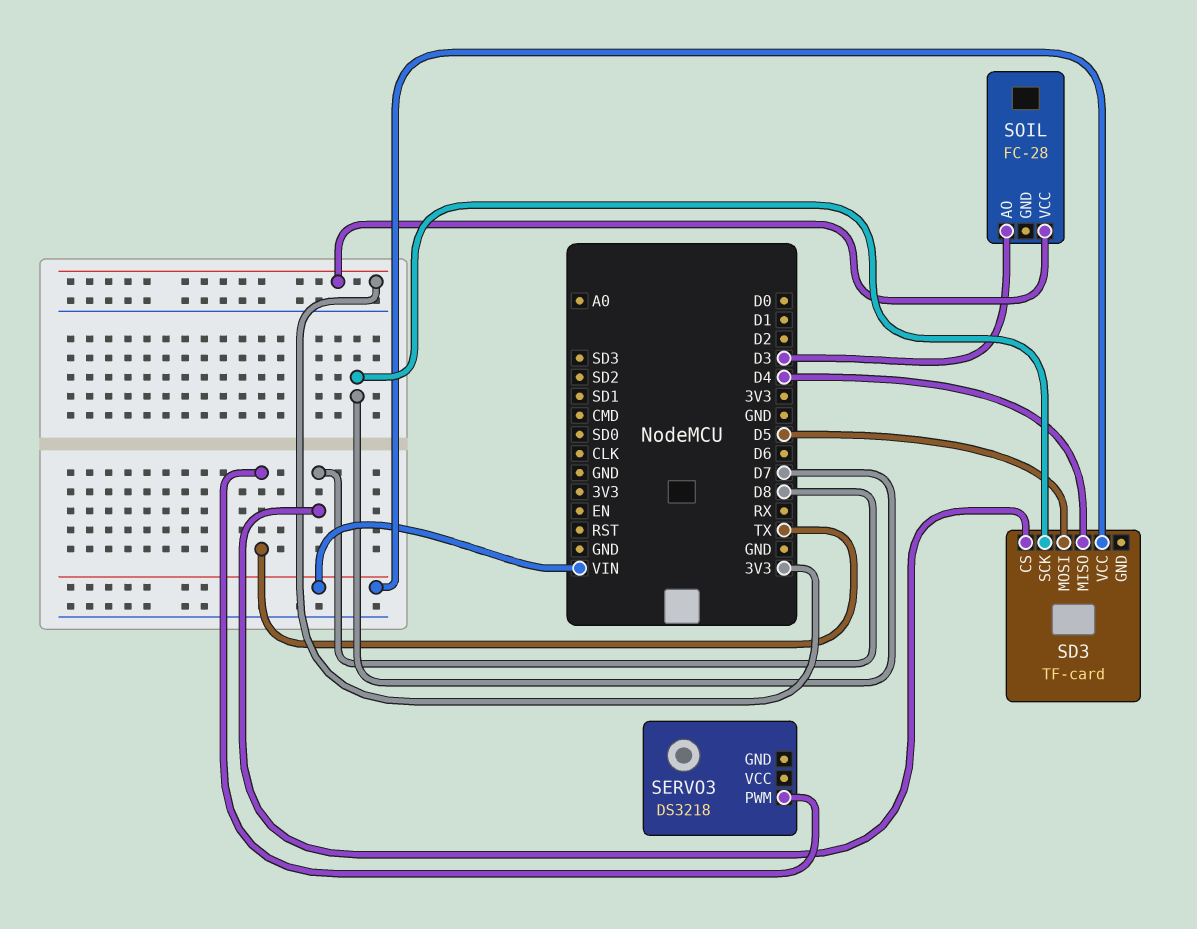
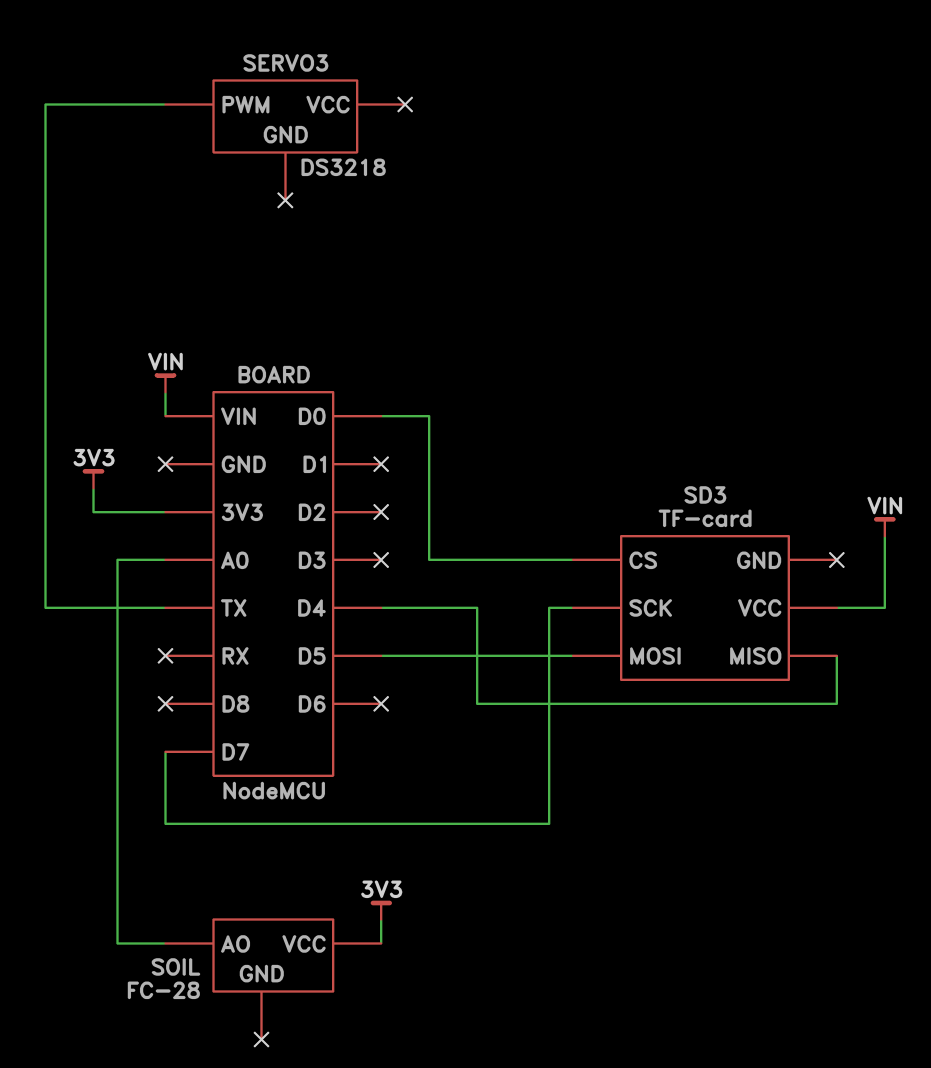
SD3 pin CS: D8 -> D0
SOIL pin AO: D3 -> A0

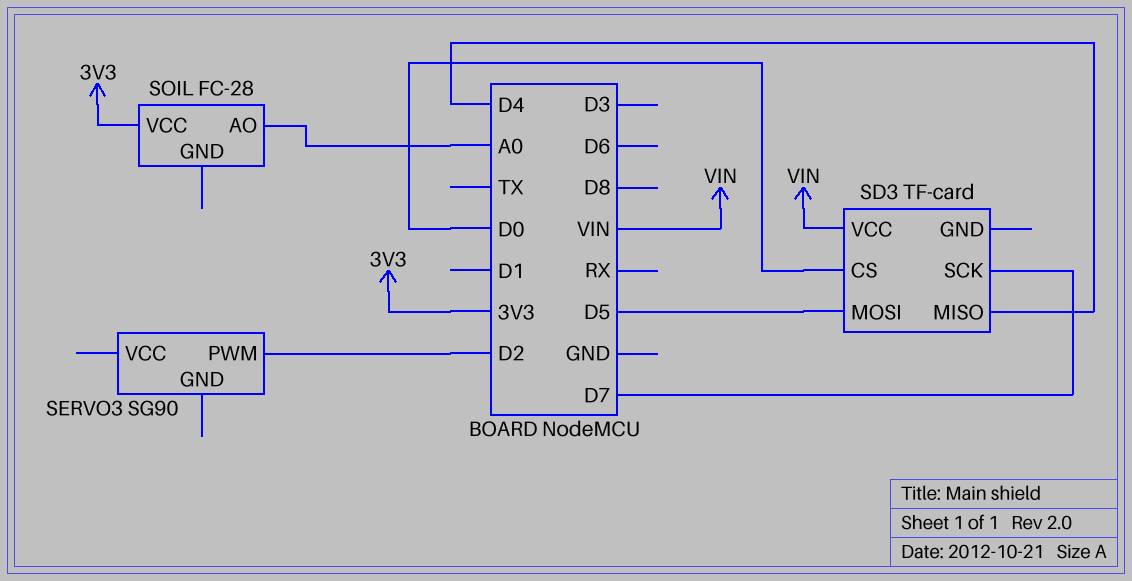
SERVO3: DS3218 -> SG90
SERVO3 pin PWM: TX -> D2

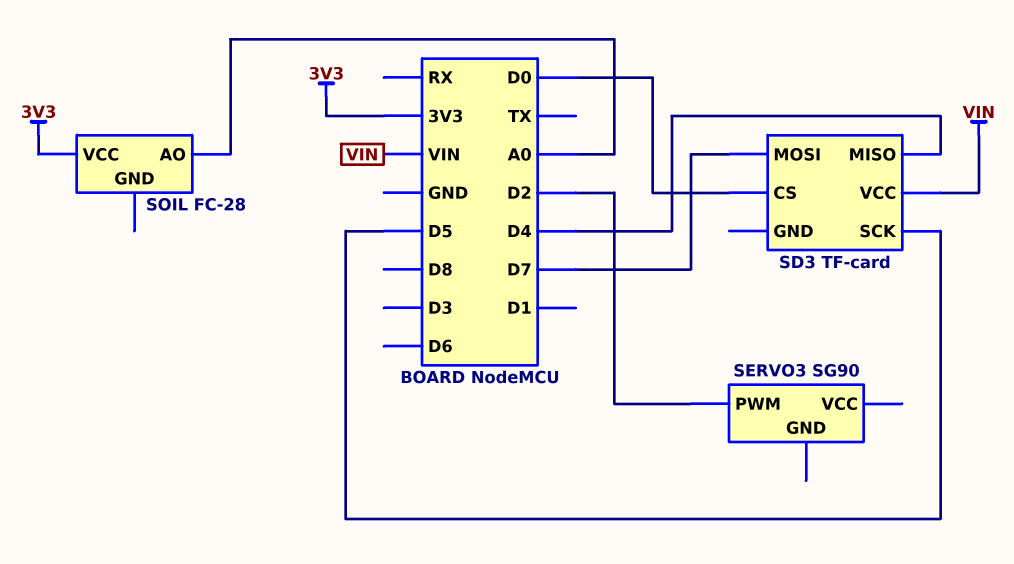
SD3 pin MOSI: D5 -> D7
SD3 pin SCK: D7 -> D5

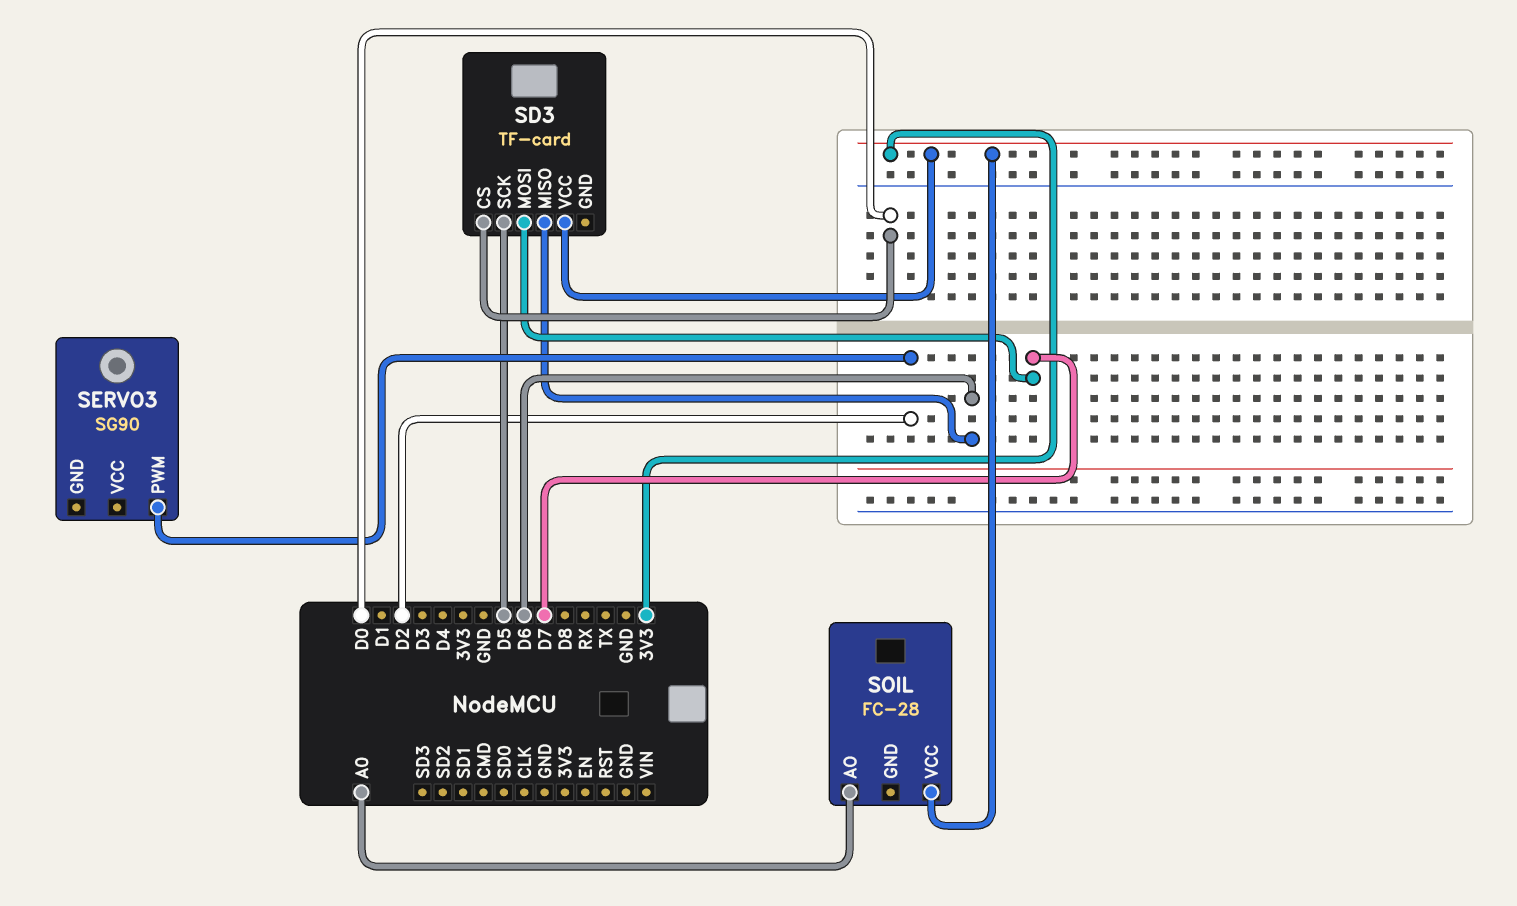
SD3 pin MISO: D4 -> D6
SD3 pin VCC: VIN -> 3V3

